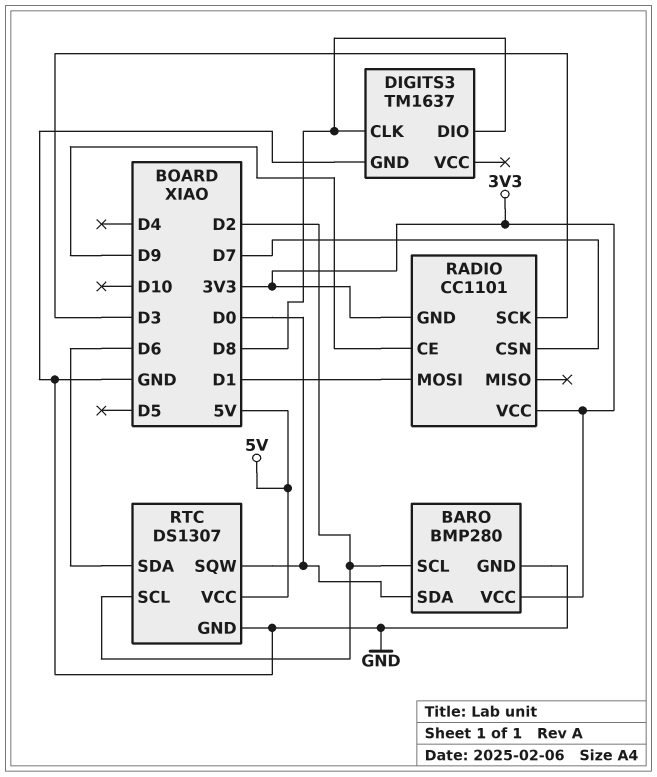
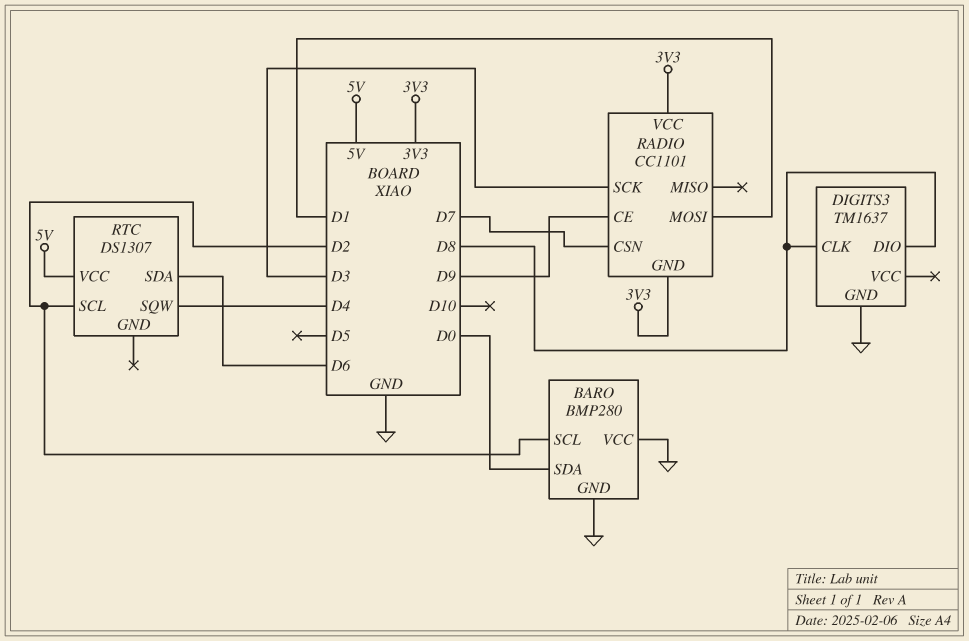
BARO pin VCC: 3V3 -> GND
RTC pin GND: GND -> none
RTC pin SQW: D0 -> D4

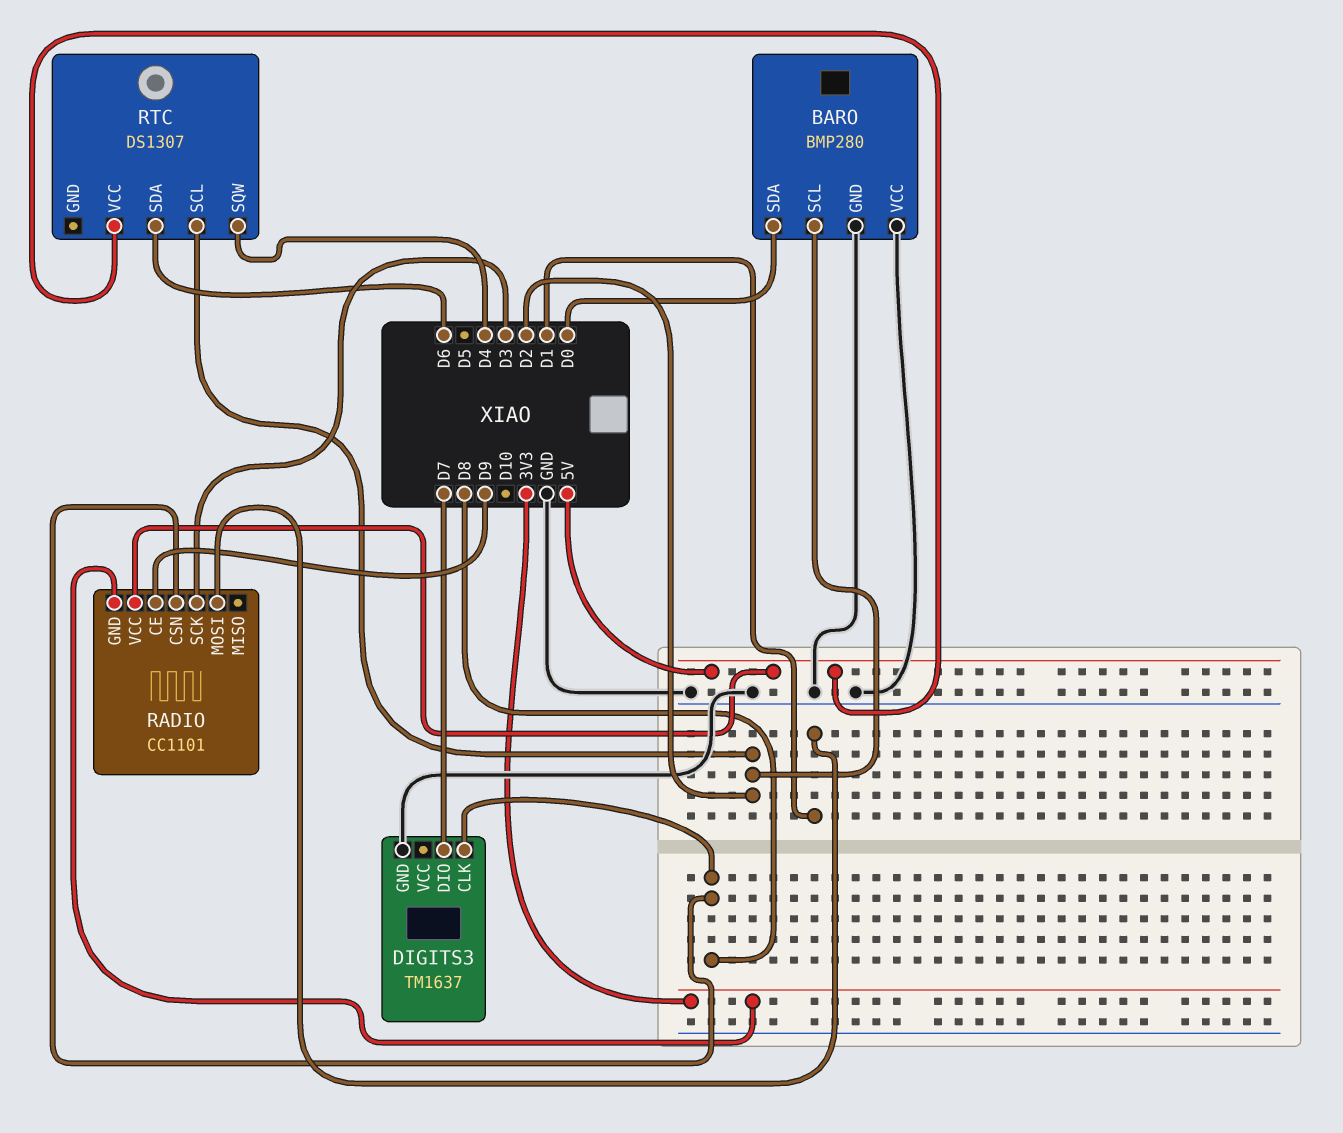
DIGITS3 pin DIO: D8 -> D7
RADIO pin CSN: D7 -> D8
RADIO pin VCC: 3V3 -> 5V

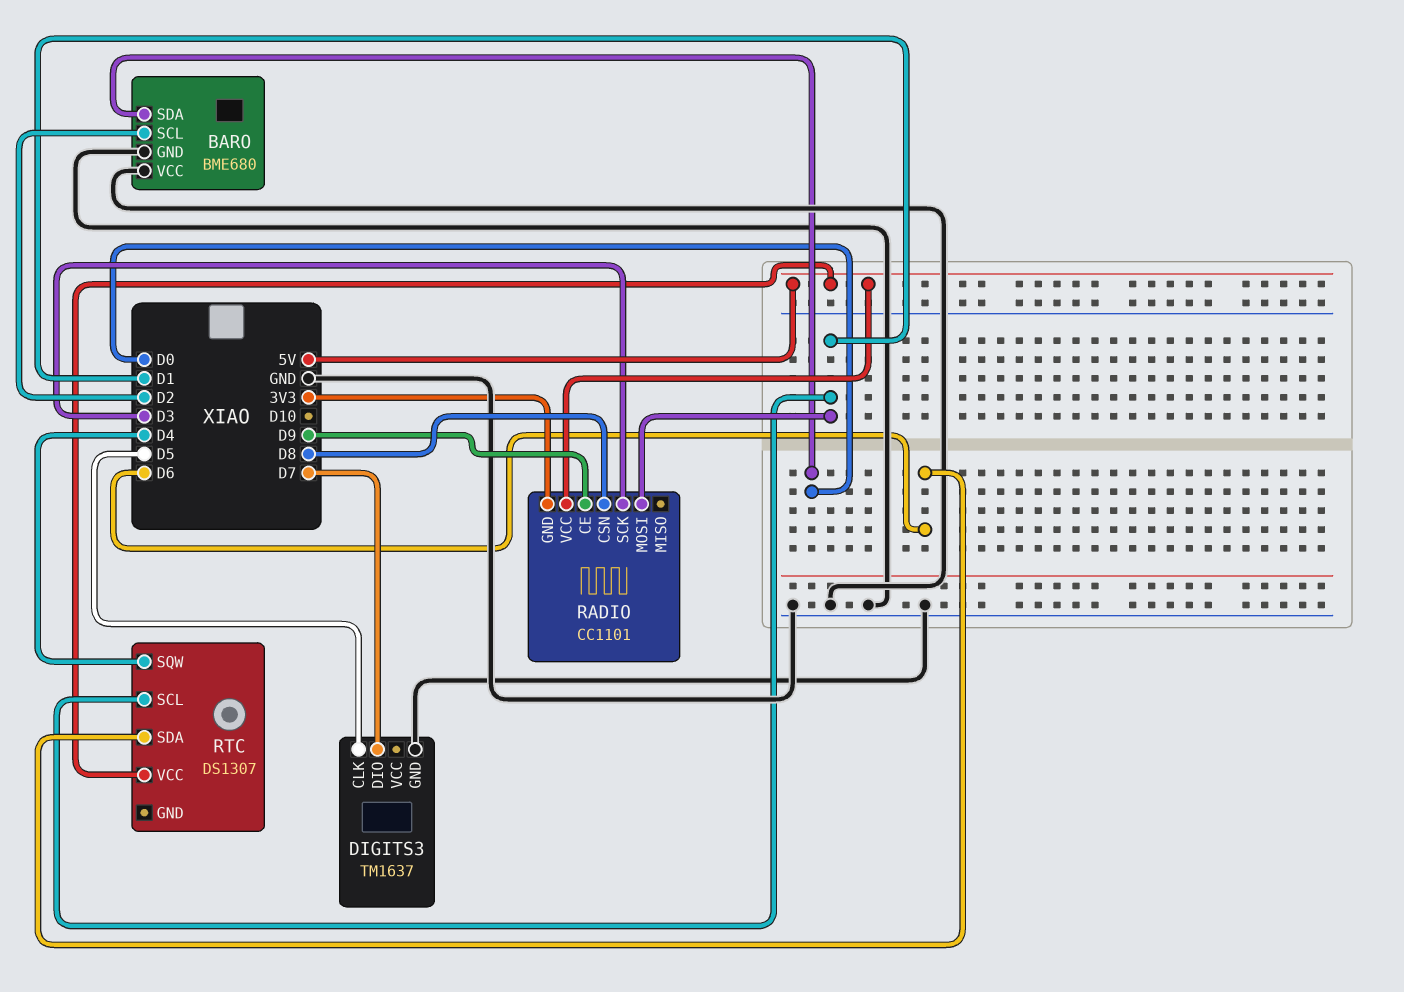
BARO: BMP280 -> BME680
DIGITS3 pin CLK: D8 -> D5
RTC pin SCL: D2 -> D1

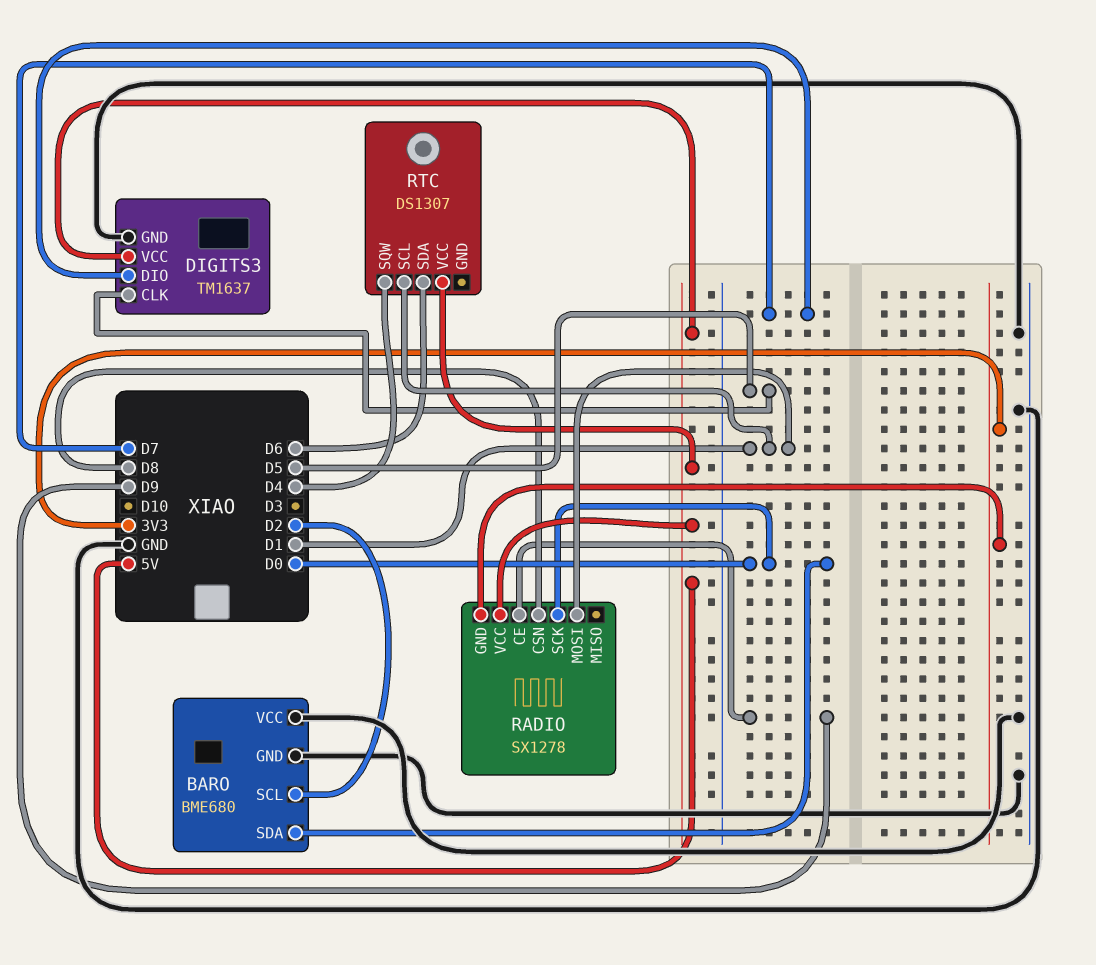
DIGITS3 pin VCC: none -> 5V
RADIO: CC1101 -> SX1278
RADIO pin SCK: D3 -> D0

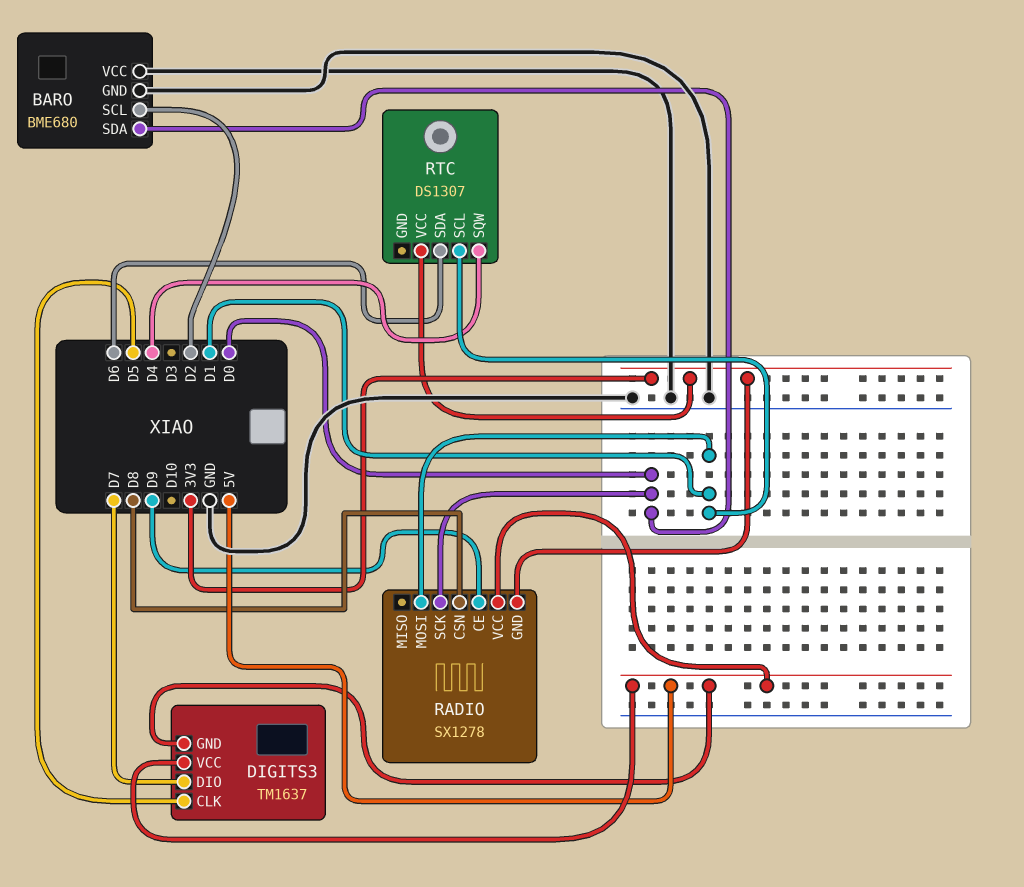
DIGITS3 pin GND: GND -> 5V
RTC pin VCC: 5V -> 3V3

